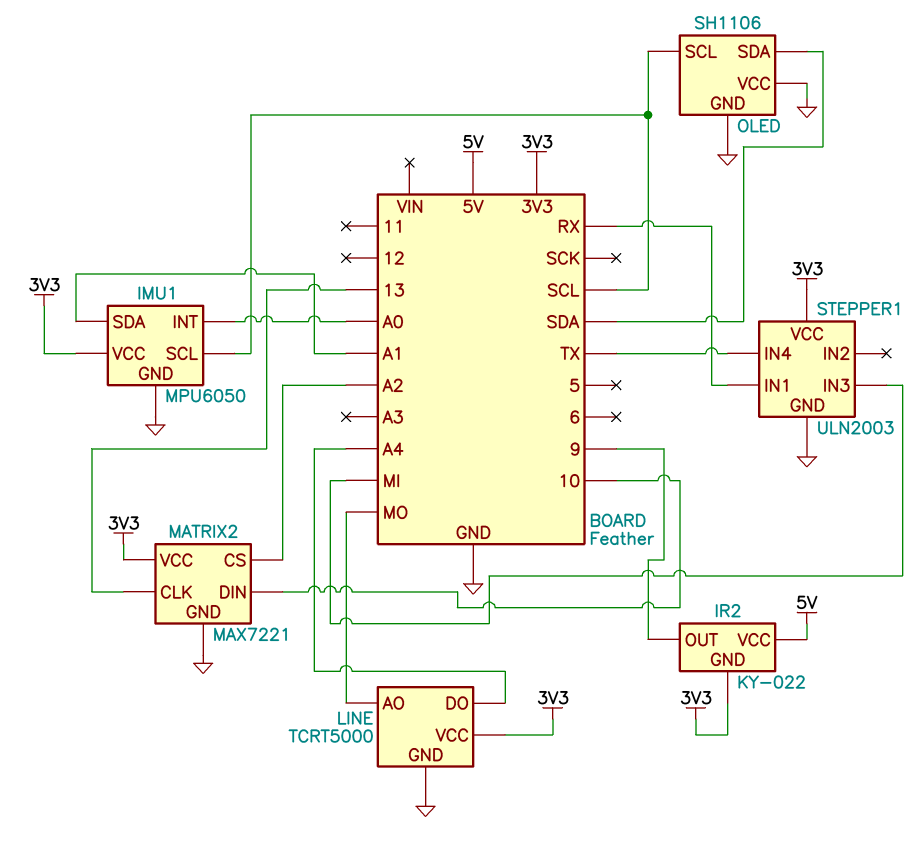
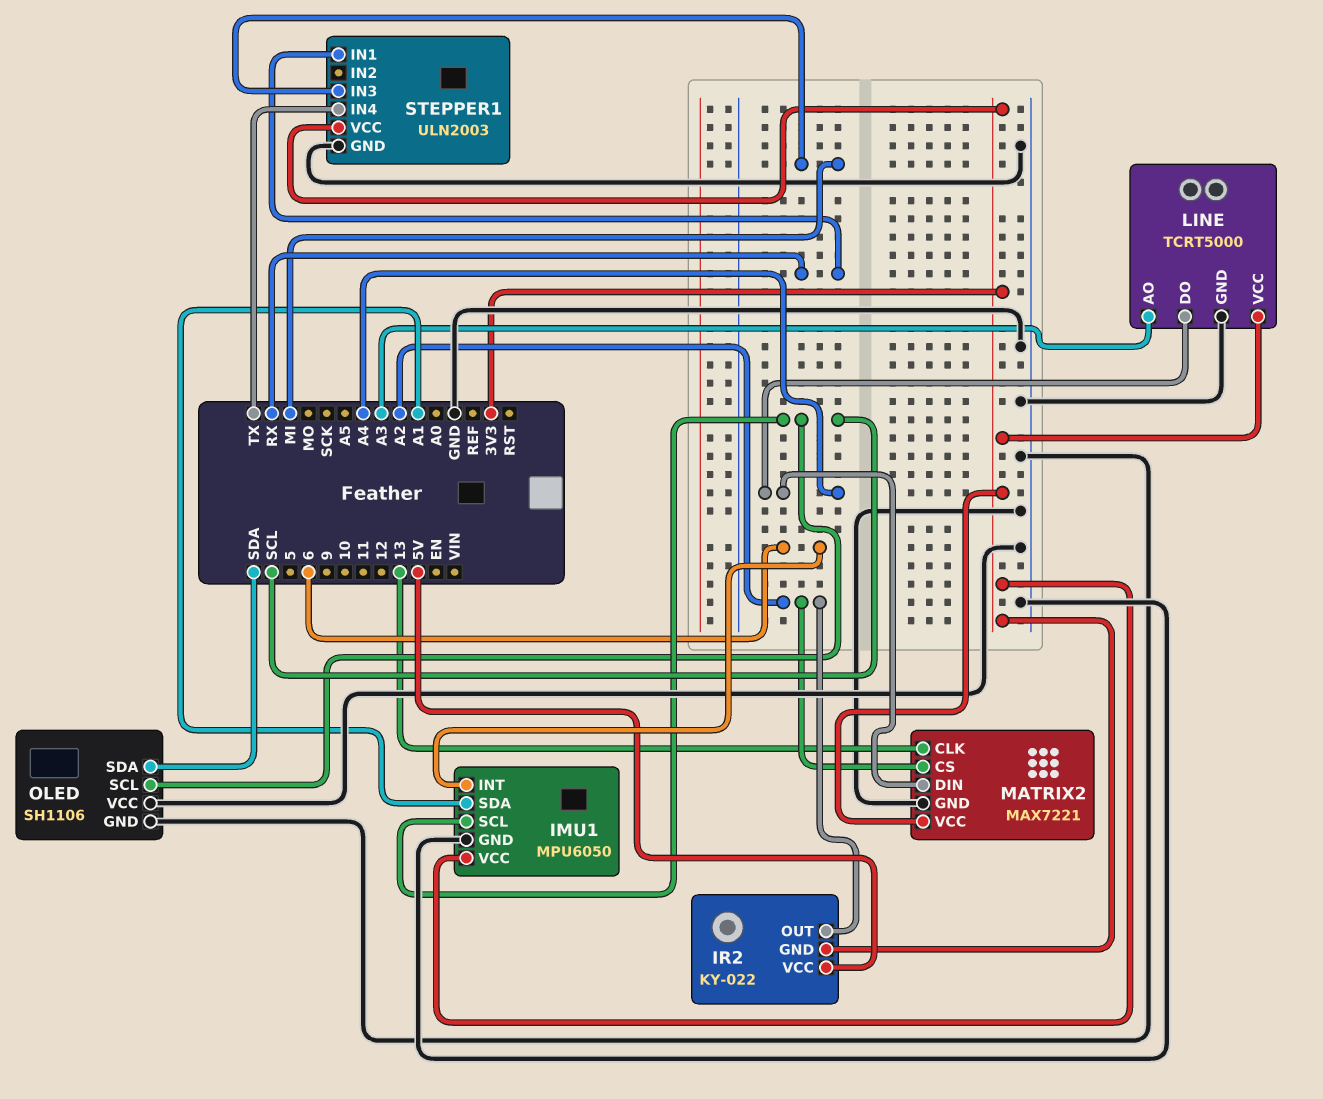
IMU1 pin INT: A0 -> 6
IR2 pin OUT: 9 -> A2
LINE pin AO: MO -> A3
MATRIX2 pin DIN: 10 -> A4

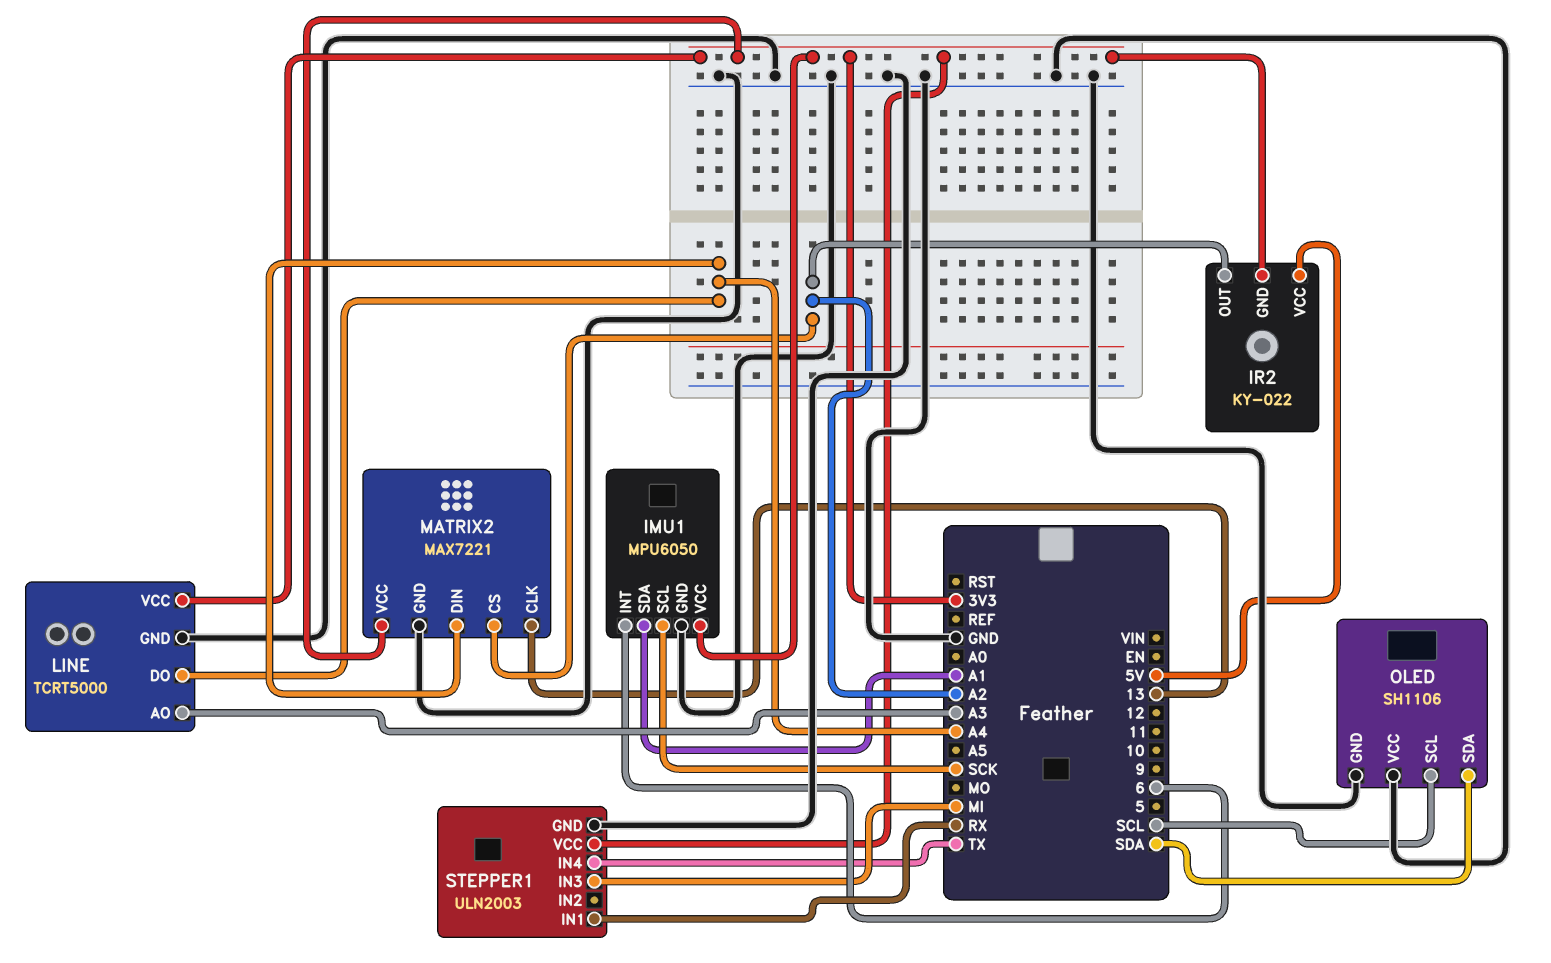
IMU1 pin SCL: SCL -> SCK

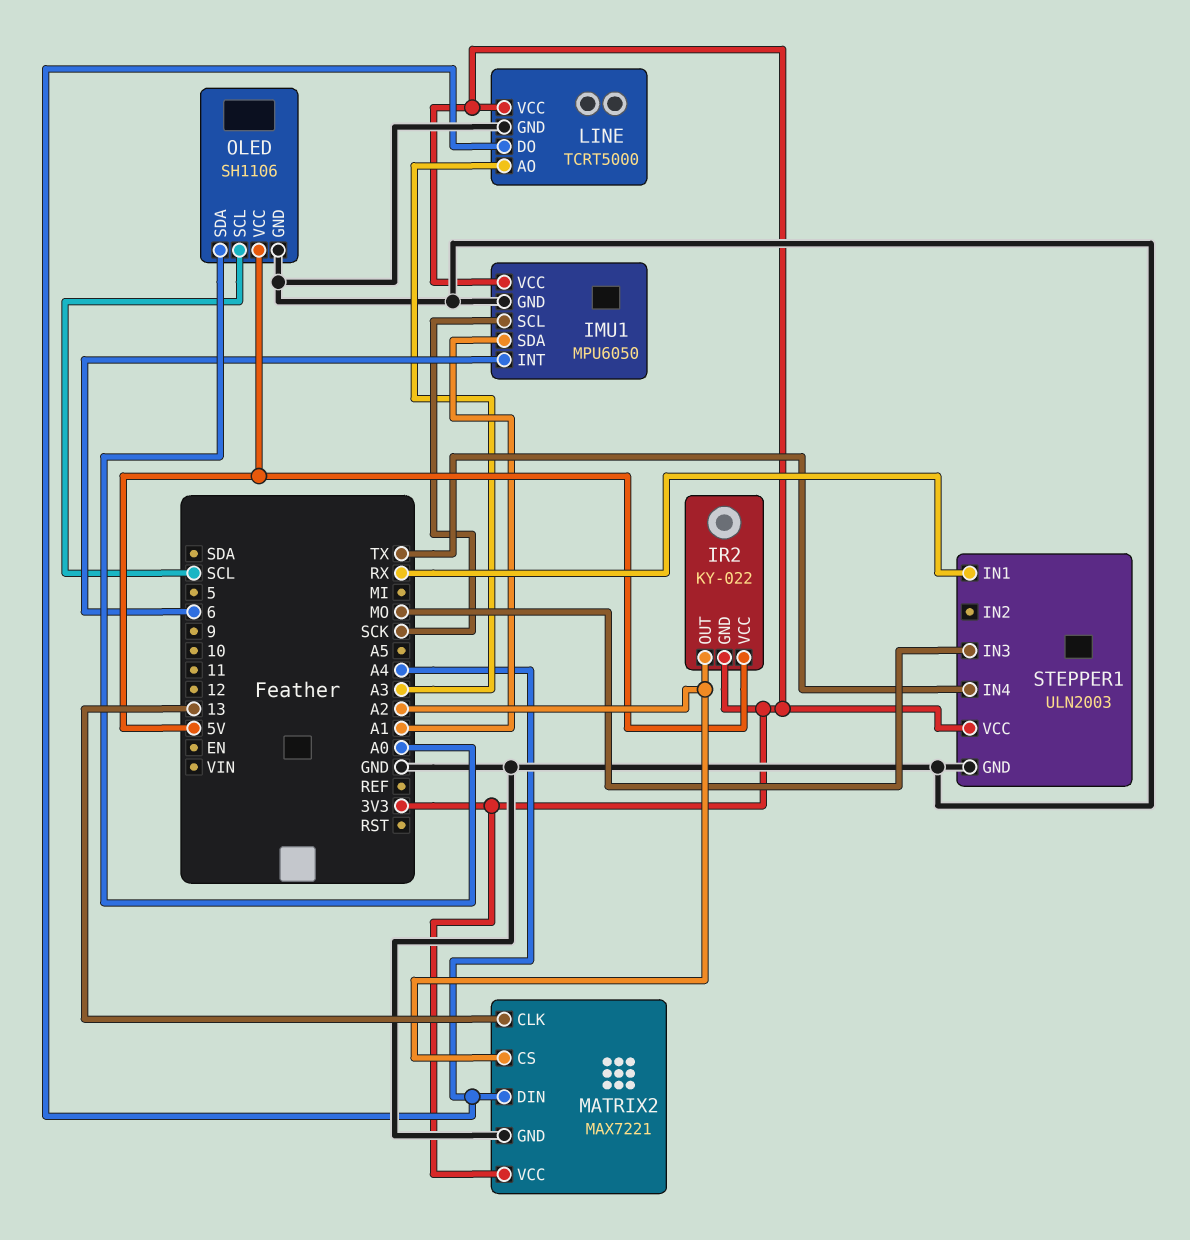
OLED pin SDA: SDA -> A0
OLED pin VCC: GND -> 5V
STEPPER1 pin IN3: MI -> MO

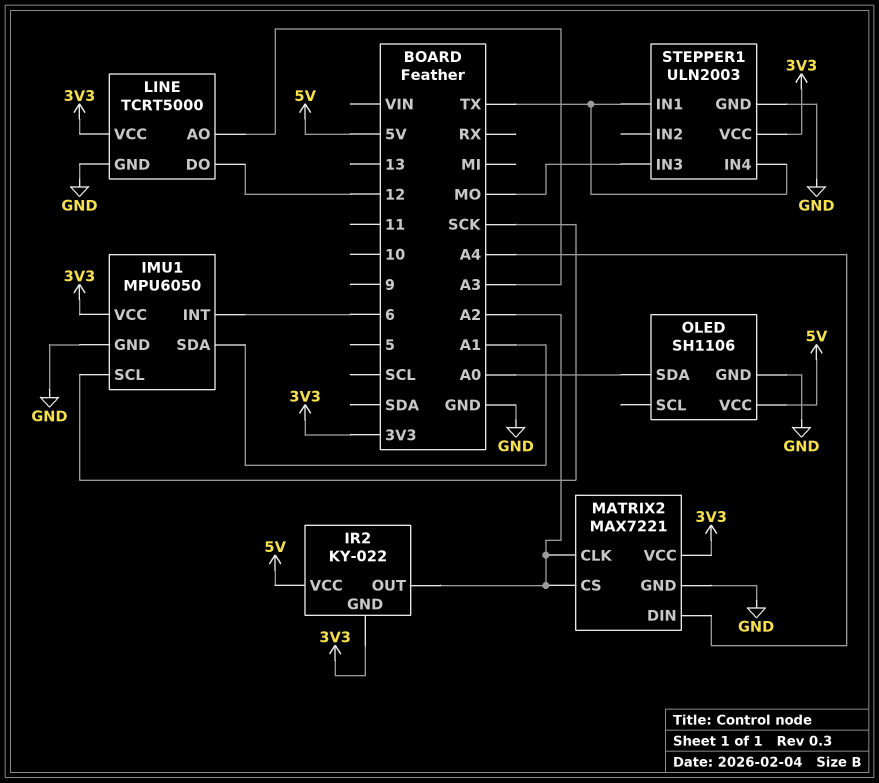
LINE pin DO: A4 -> 12
MATRIX2 pin CLK: 13 -> A2
OLED pin SCL: SCL -> none
STEPPER1 pin IN1: RX -> TX

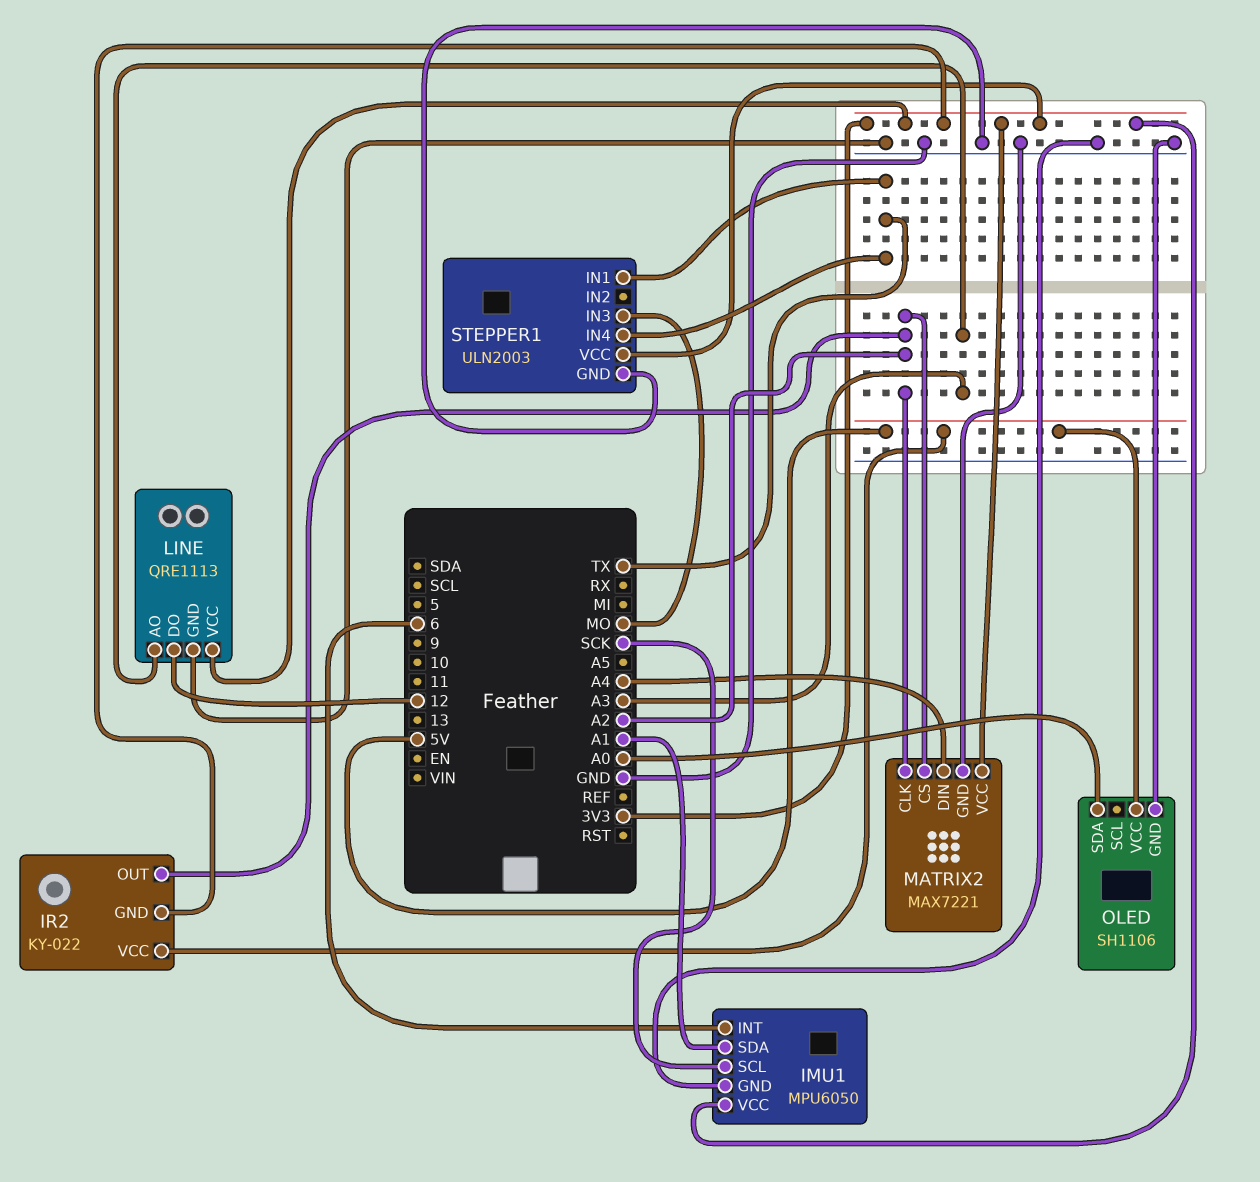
LINE: TCRT5000 -> QRE1113

